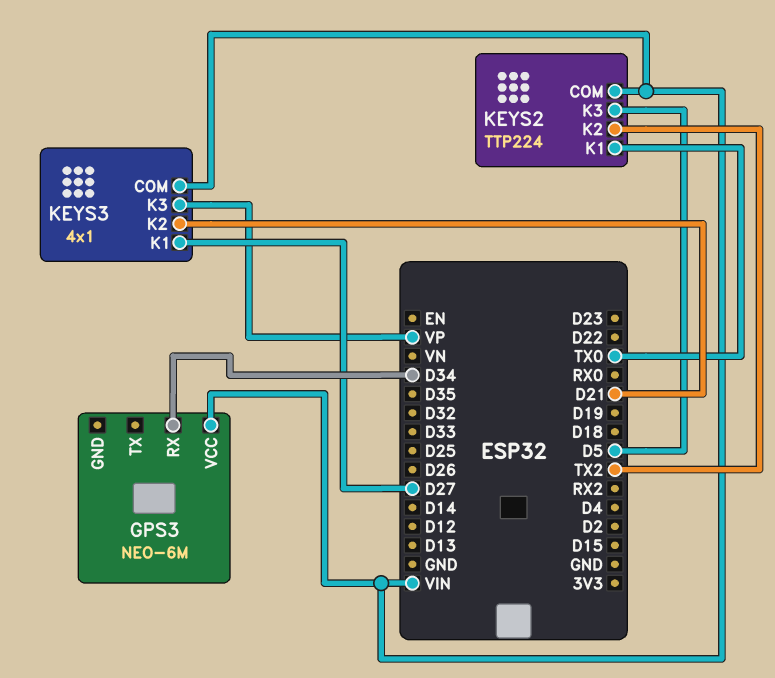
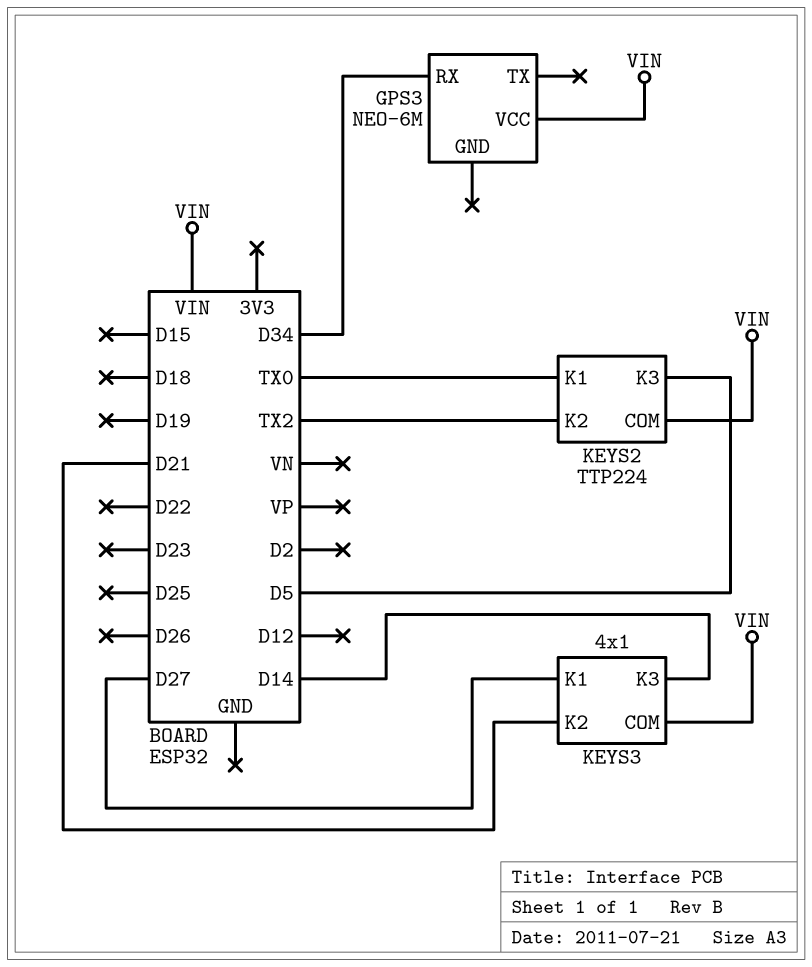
KEYS3 pin K3: VP -> D14

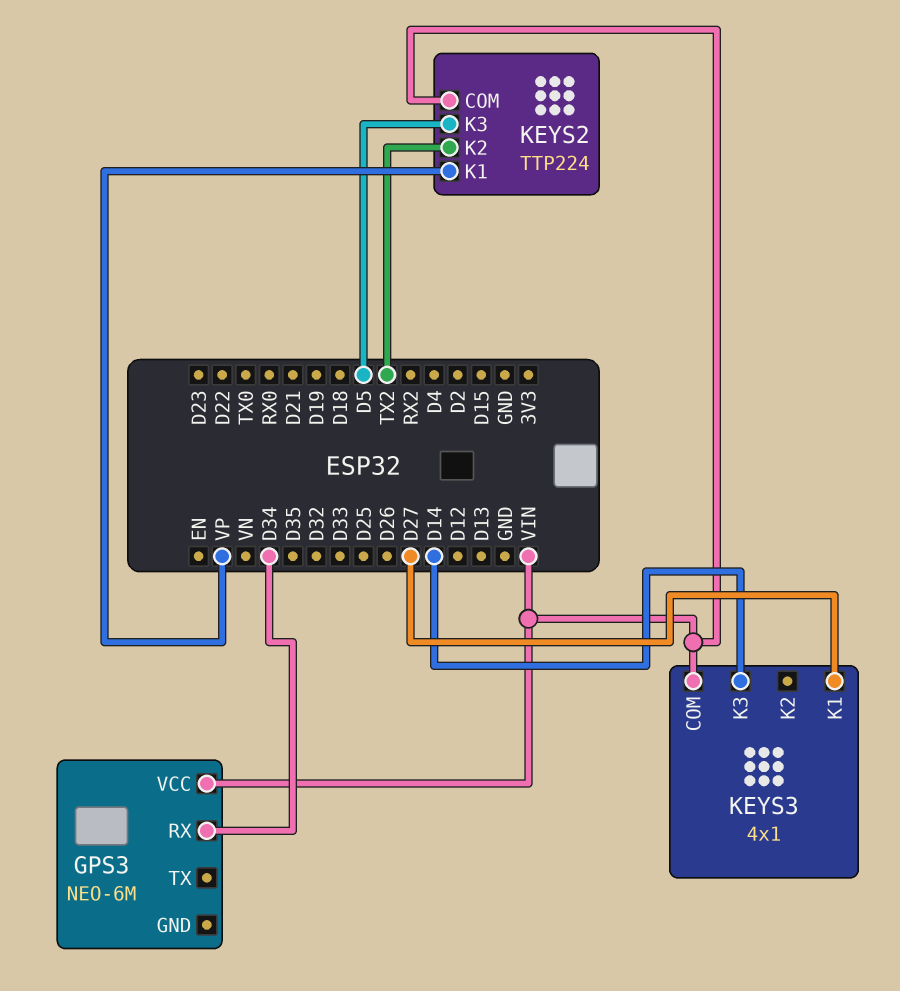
KEYS2 pin K1: TX0 -> VP
KEYS3 pin K2: D21 -> none

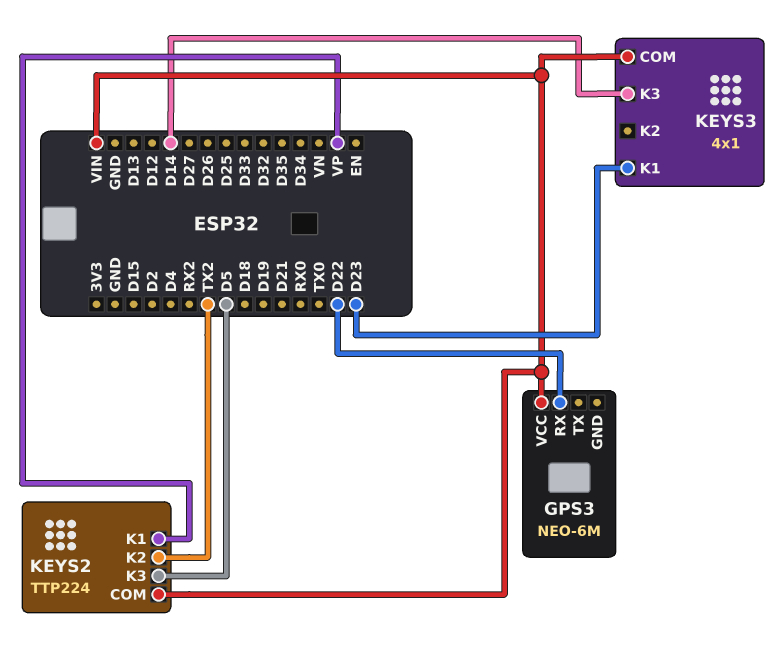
GPS3 pin RX: D34 -> D22
KEYS3 pin K1: D27 -> D23

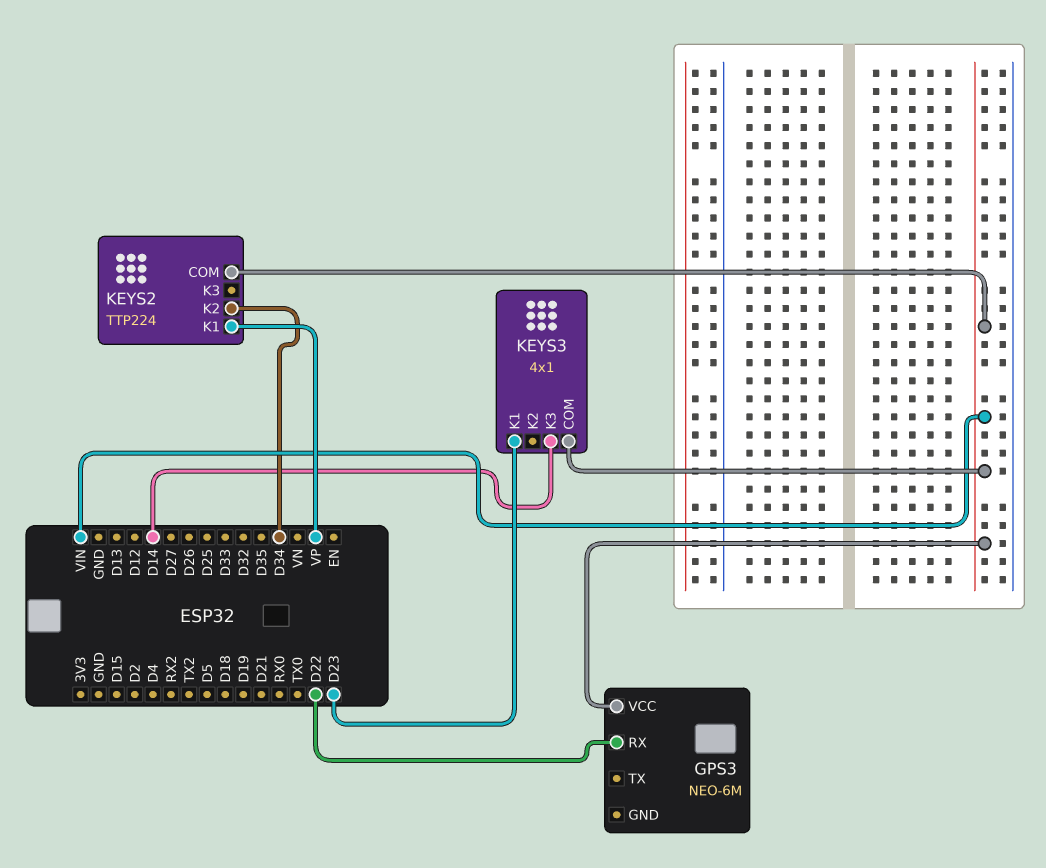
KEYS2 pin K2: TX2 -> D34
KEYS2 pin K3: D5 -> none

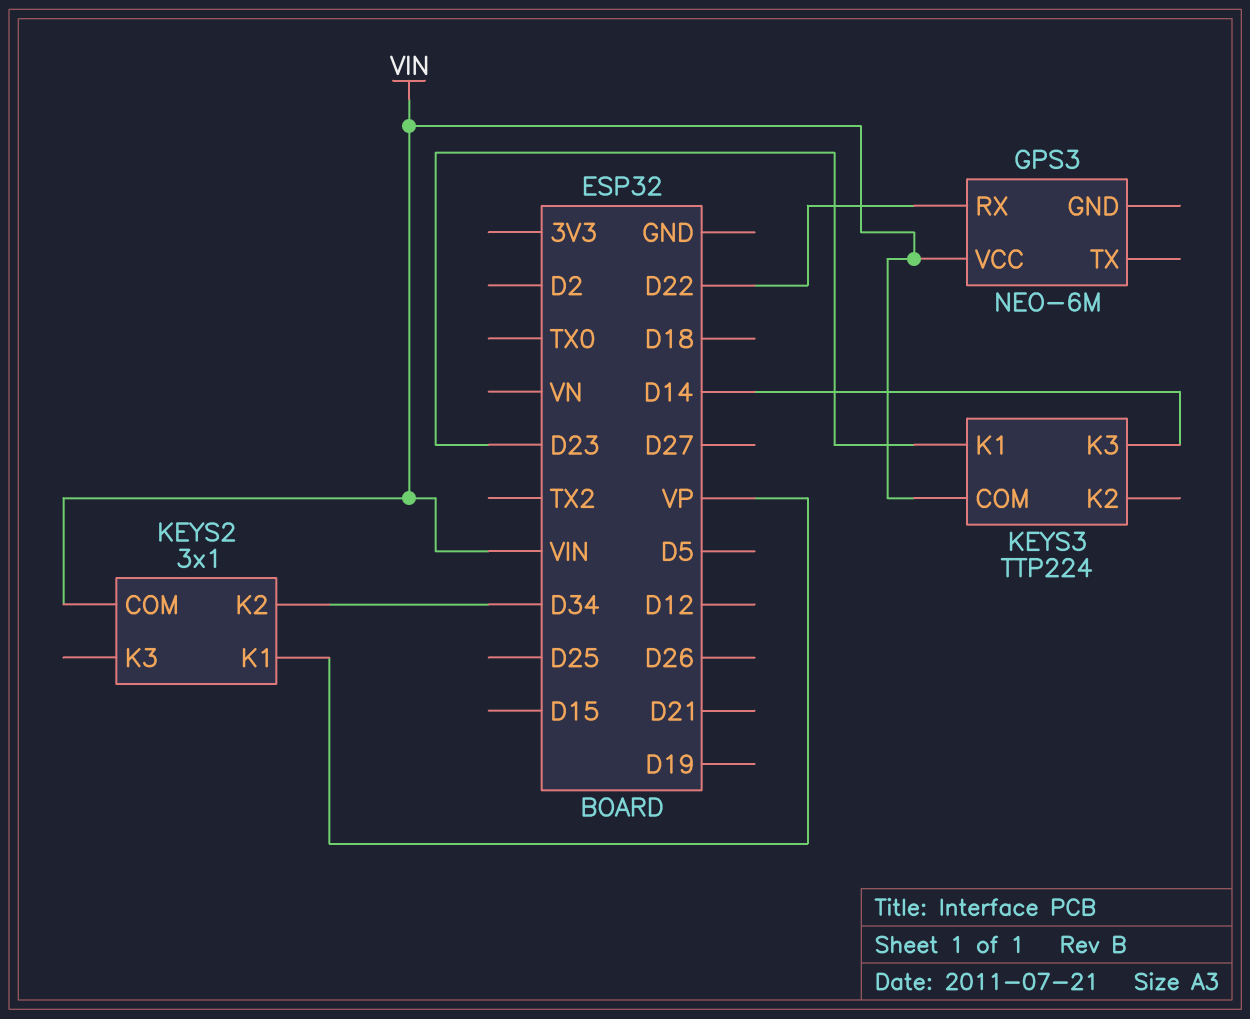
KEYS2: TTP224 -> 3x1
KEYS3: 4x1 -> TTP224

